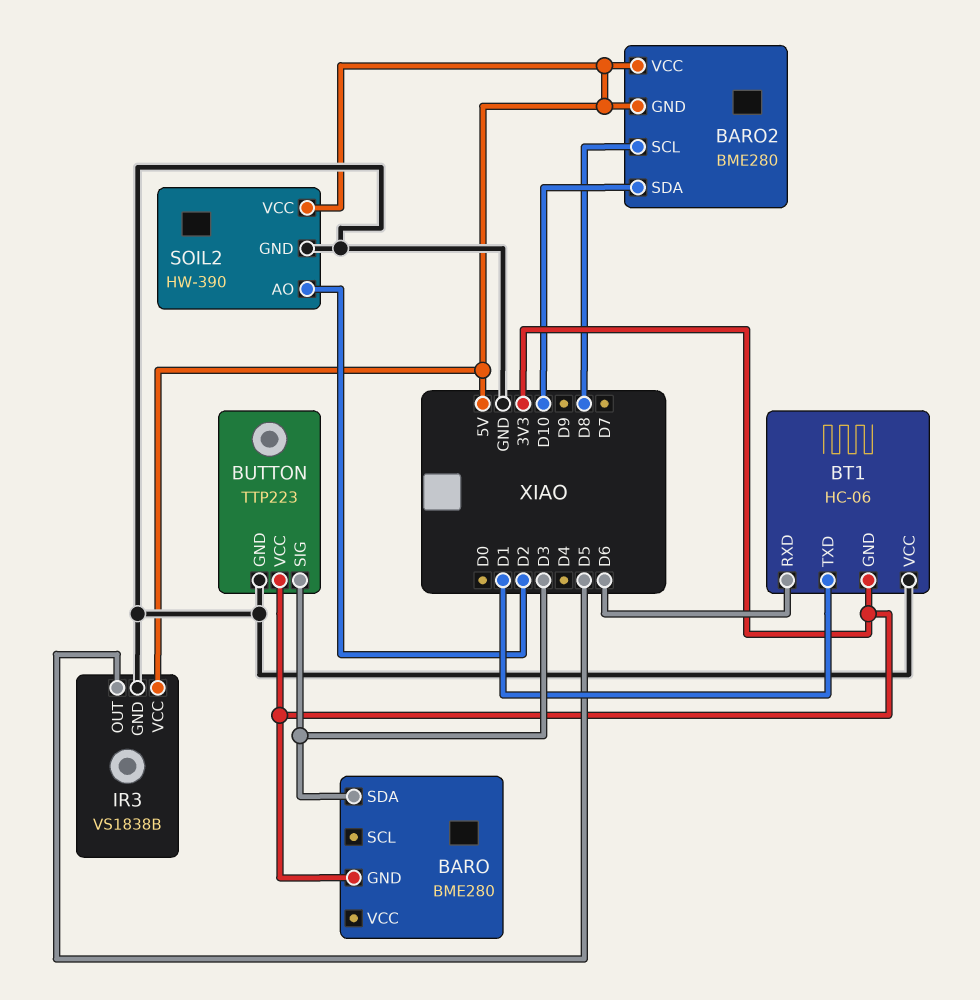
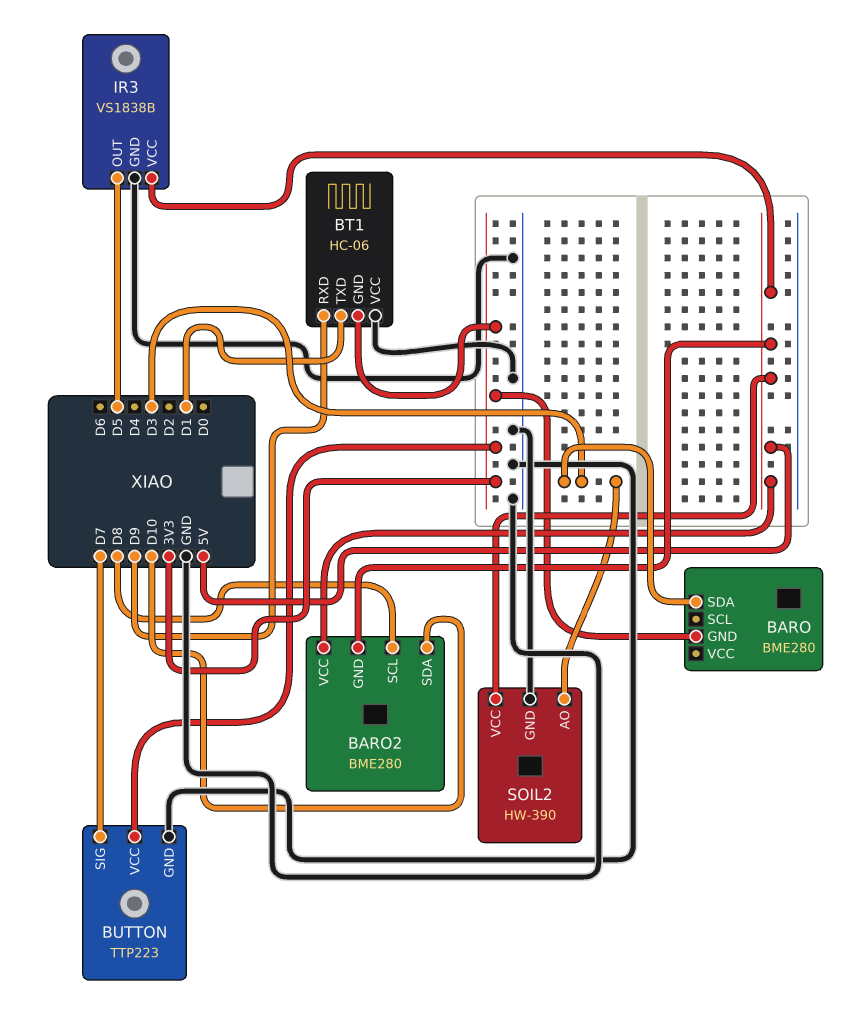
BT1 pin RXD: D6 -> D9
BUTTON pin SIG: D3 -> D7
SOIL2 pin AO: D2 -> D3

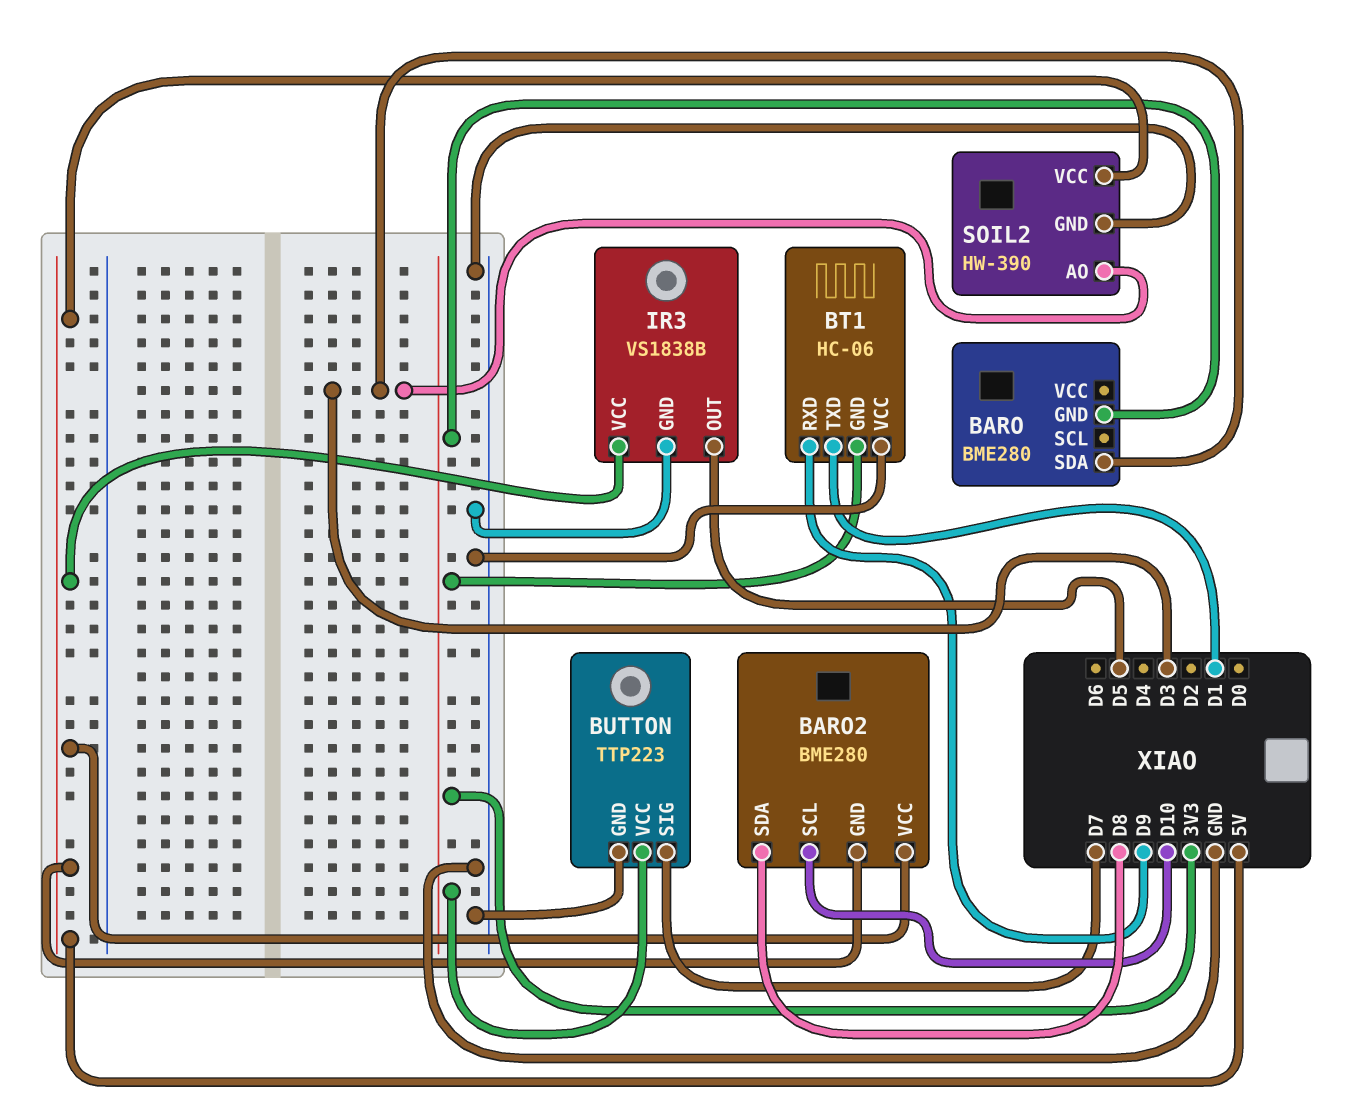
BARO2 pin SCL: D8 -> D10
BARO2 pin SDA: D10 -> D8

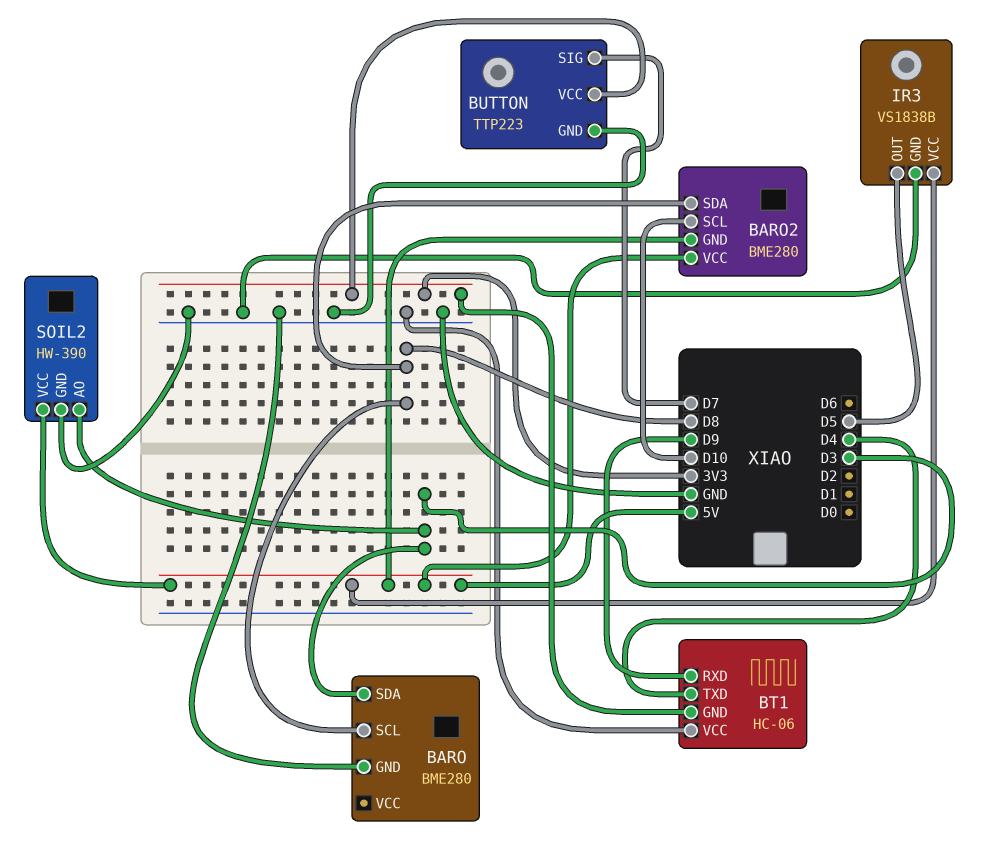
BARO pin GND: 3V3 -> GND
BARO pin SCL: none -> D8
BT1 pin TXD: D1 -> D4

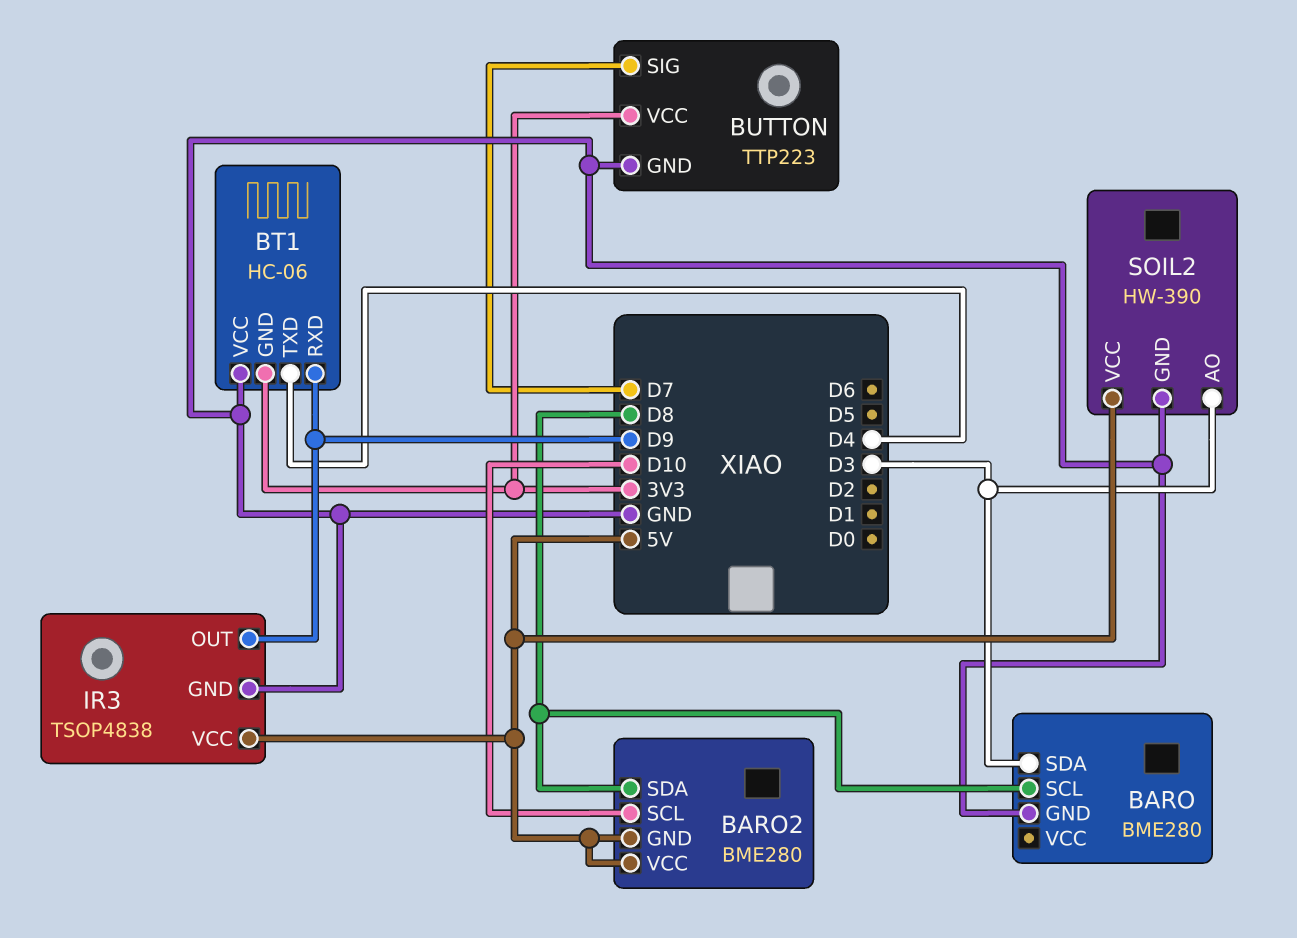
IR3: VS1838B -> TSOP4838
IR3 pin OUT: D5 -> D9

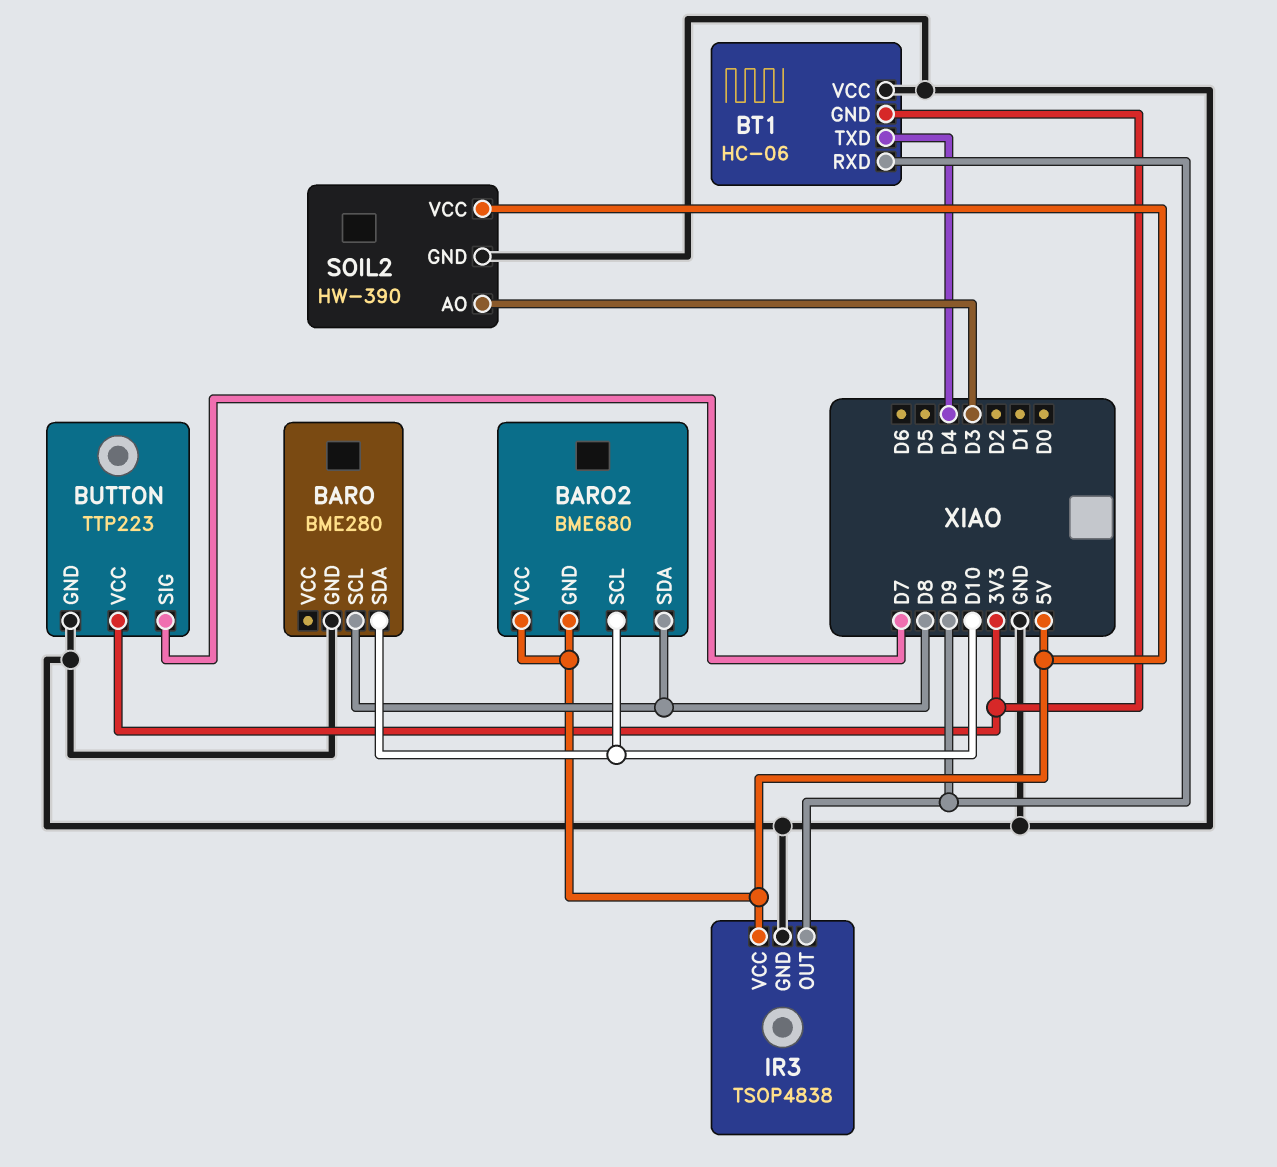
BARO pin SDA: D3 -> D10
BARO2: BME280 -> BME680

